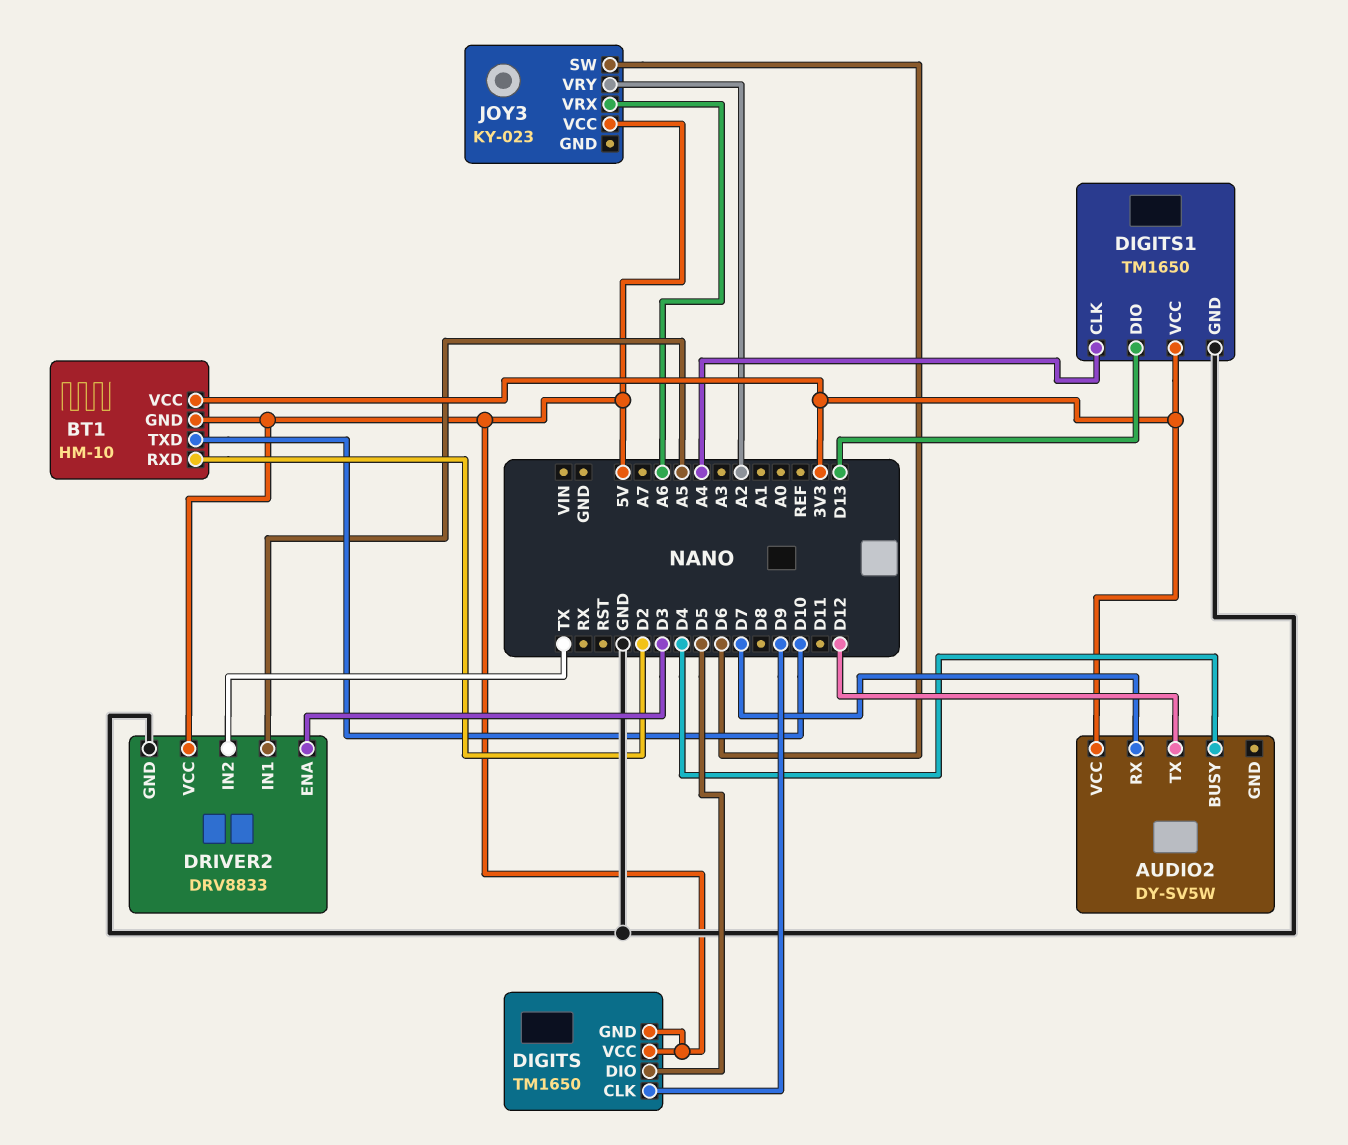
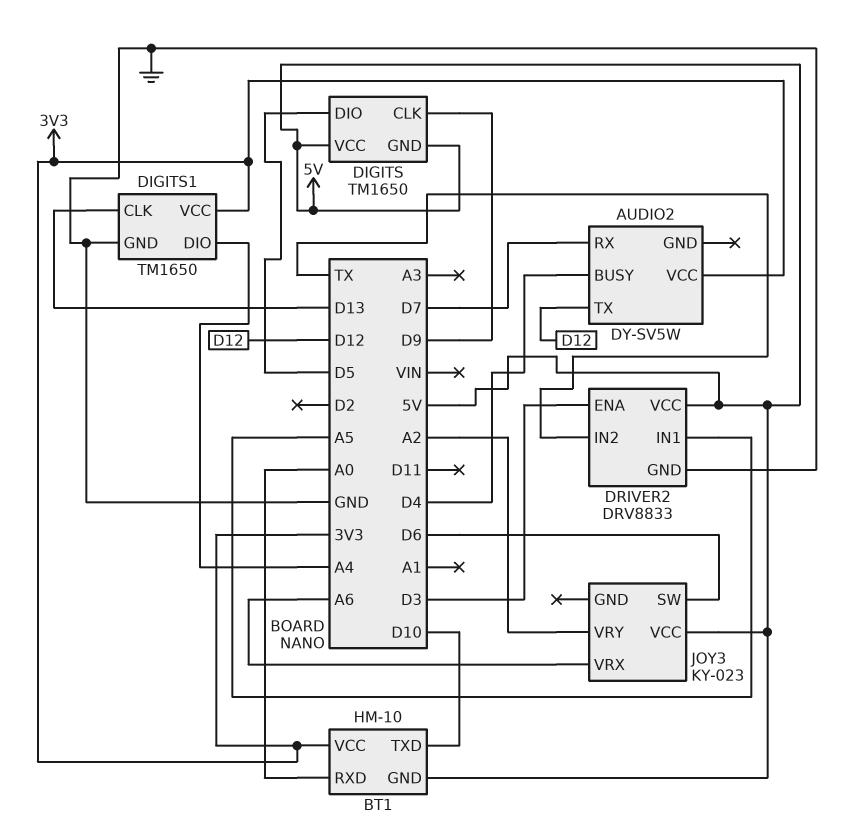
BT1 pin RXD: D2 -> A0
DIGITS1 pin CLK: A4 -> D13
DIGITS1 pin DIO: D13 -> A4

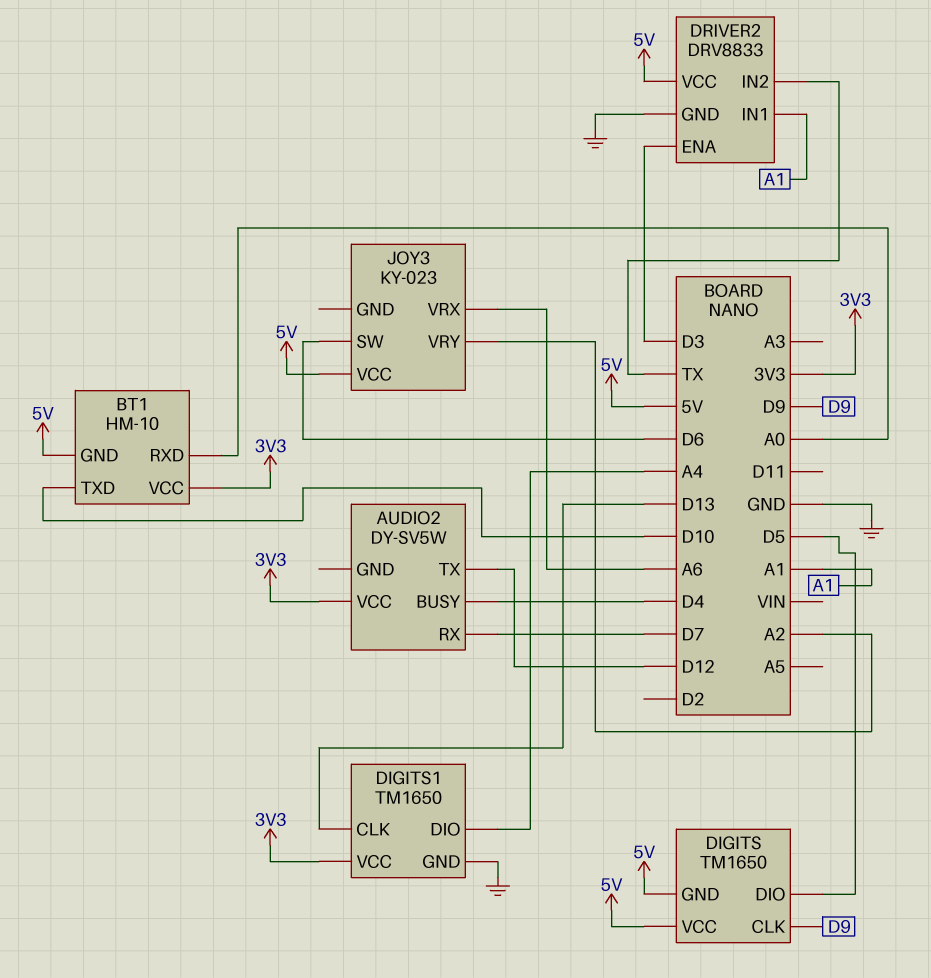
DRIVER2 pin IN1: A5 -> A1

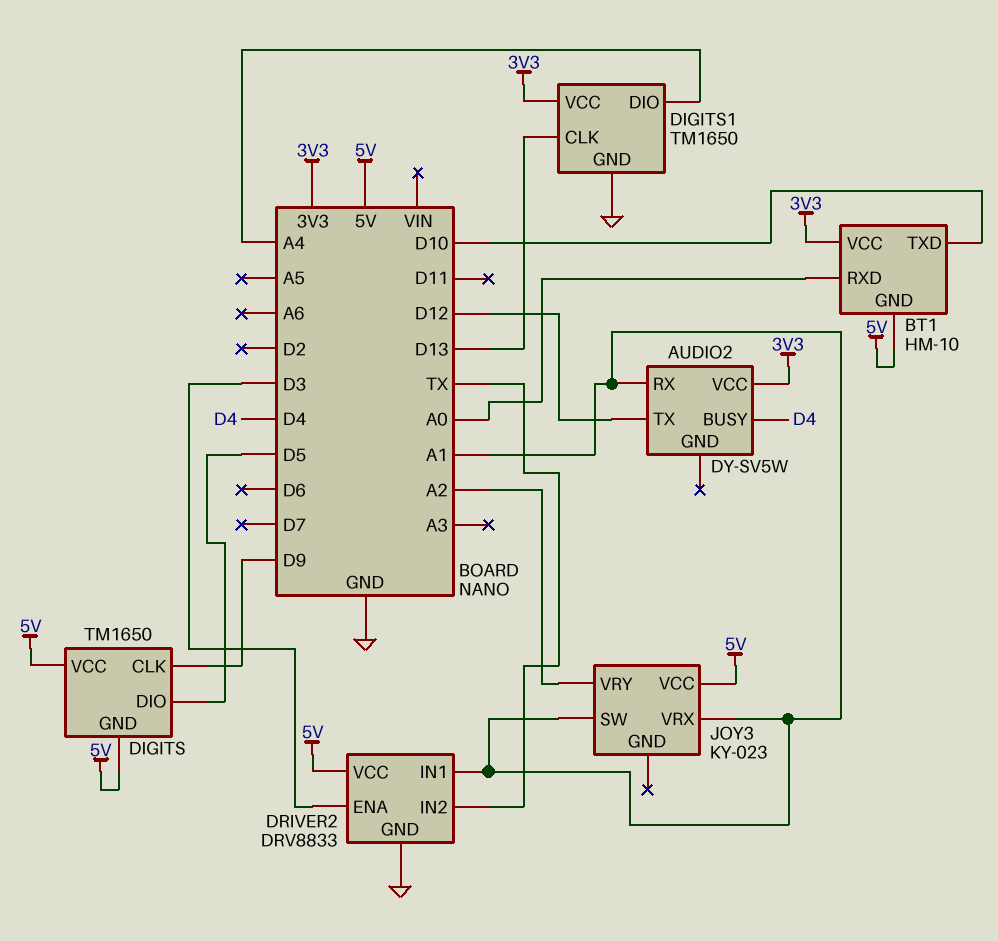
AUDIO2 pin RX: D7 -> A1
JOY3 pin SW: D6 -> A1
JOY3 pin VRX: A6 -> A1

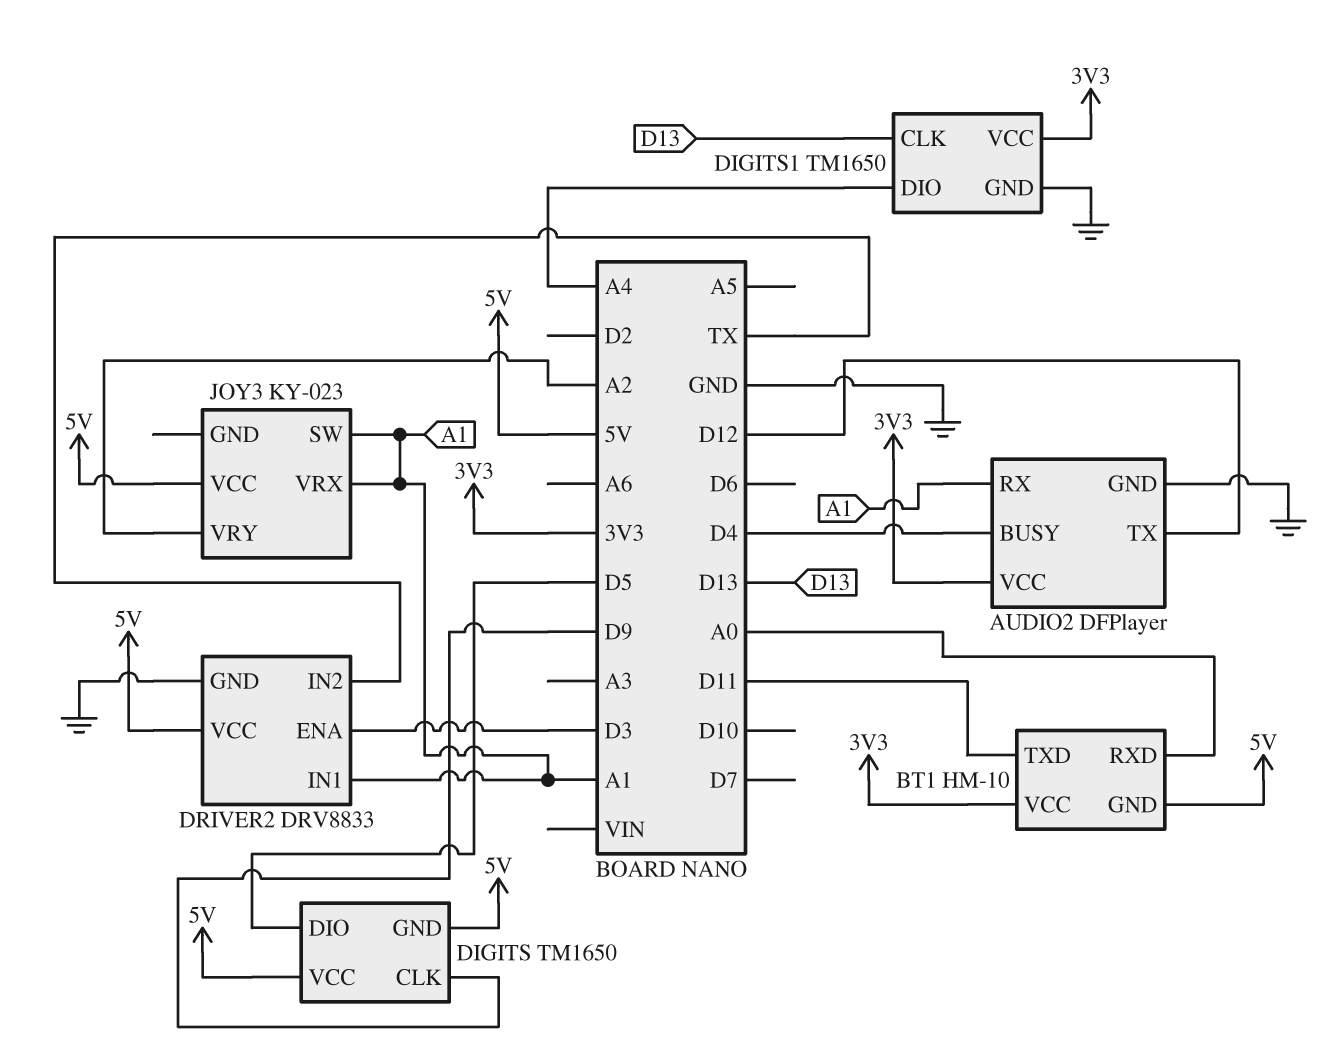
AUDIO2: DY-SV5W -> DFPlayer
AUDIO2 pin GND: none -> GND
BT1 pin TXD: D10 -> D11

